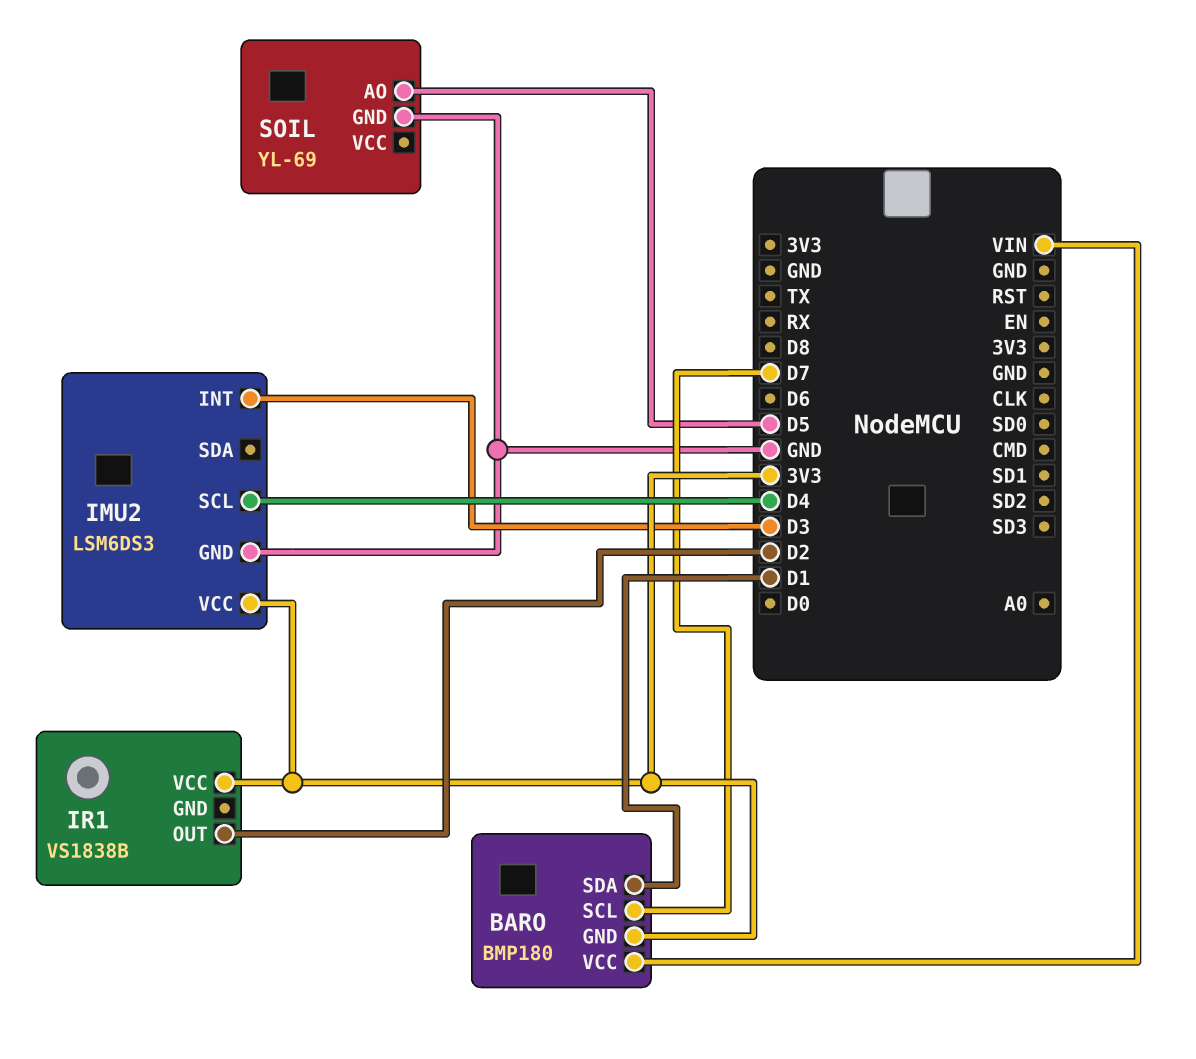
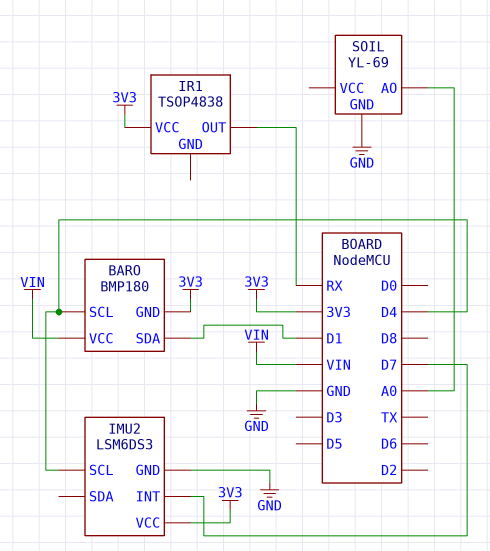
BARO pin SCL: D7 -> D4
IMU2 pin INT: D3 -> D7
IR1: VS1838B -> TSOP4838
IR1 pin OUT: D2 -> RX
SOIL pin AO: D5 -> A0

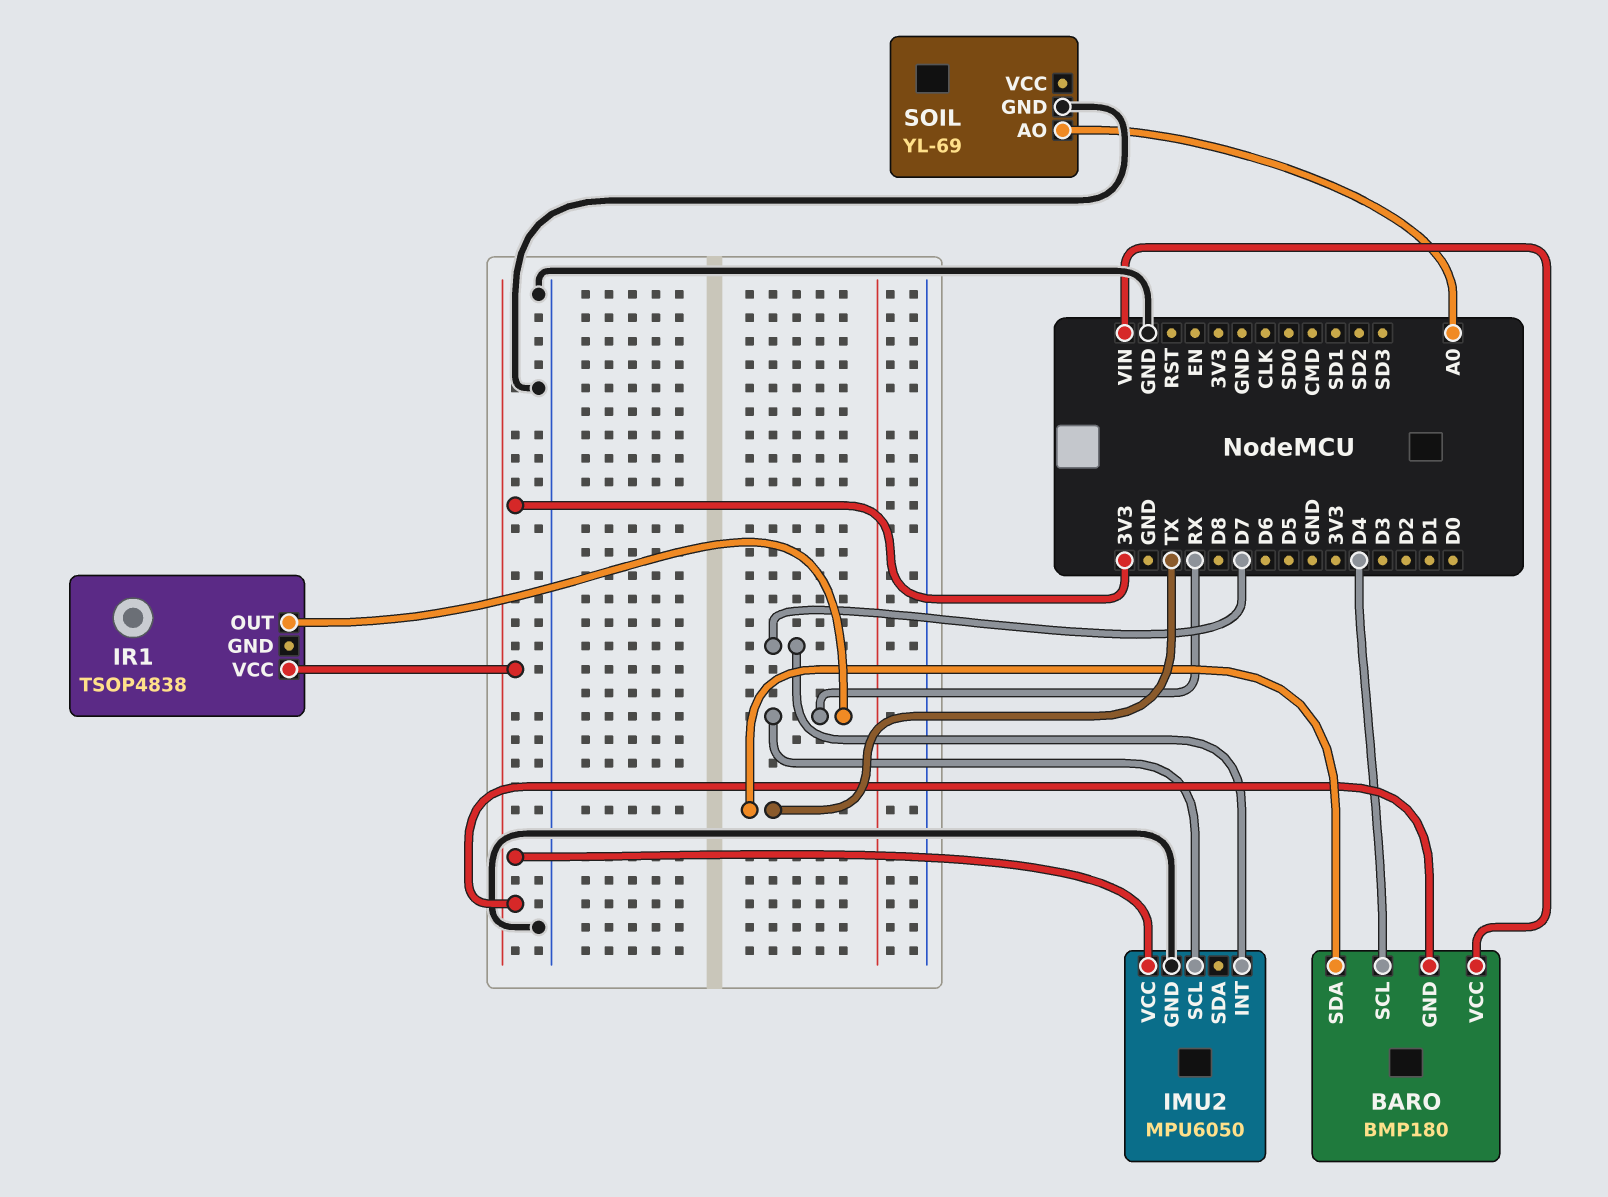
BARO pin SDA: D1 -> TX
IMU2: LSM6DS3 -> MPU6050
IMU2 pin SCL: D4 -> RX

